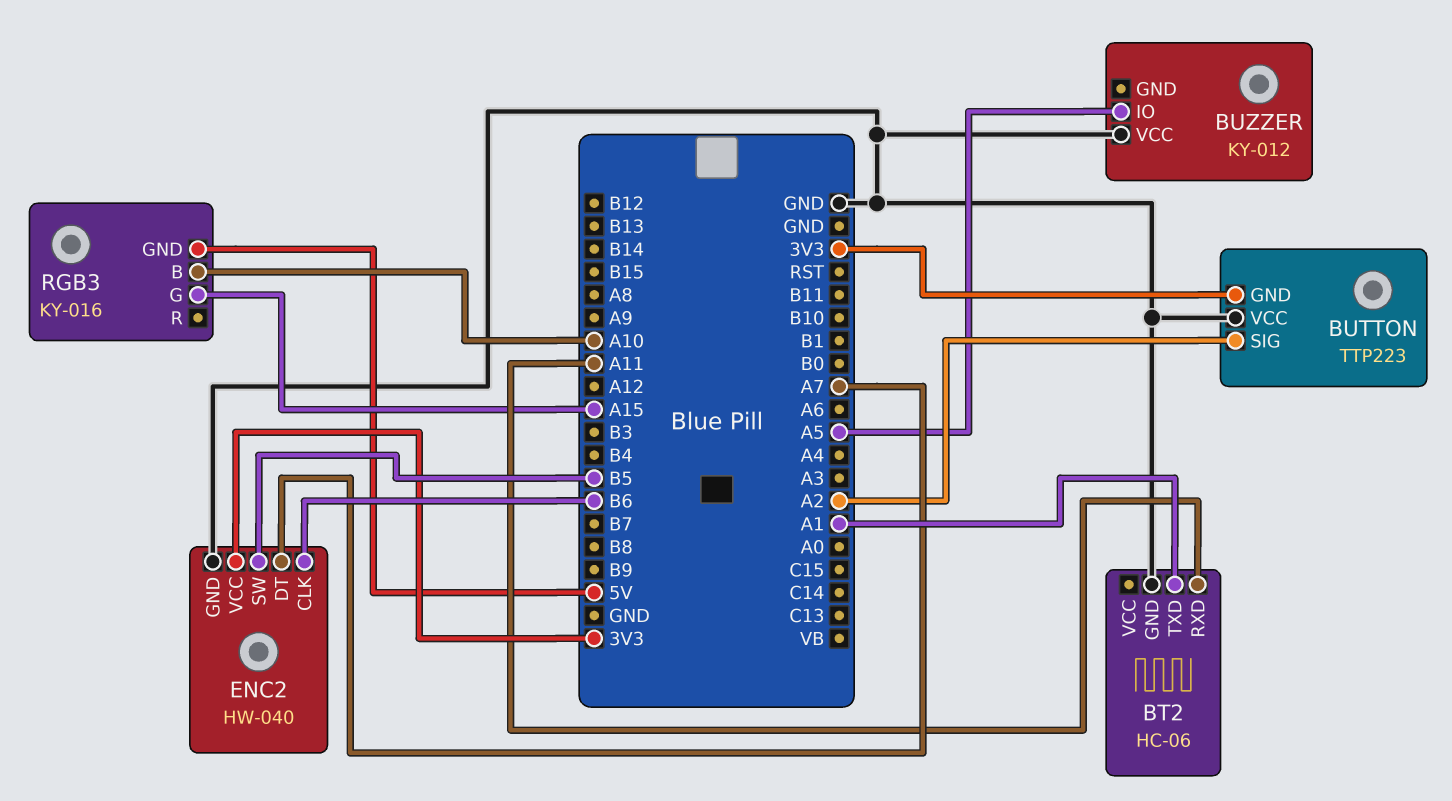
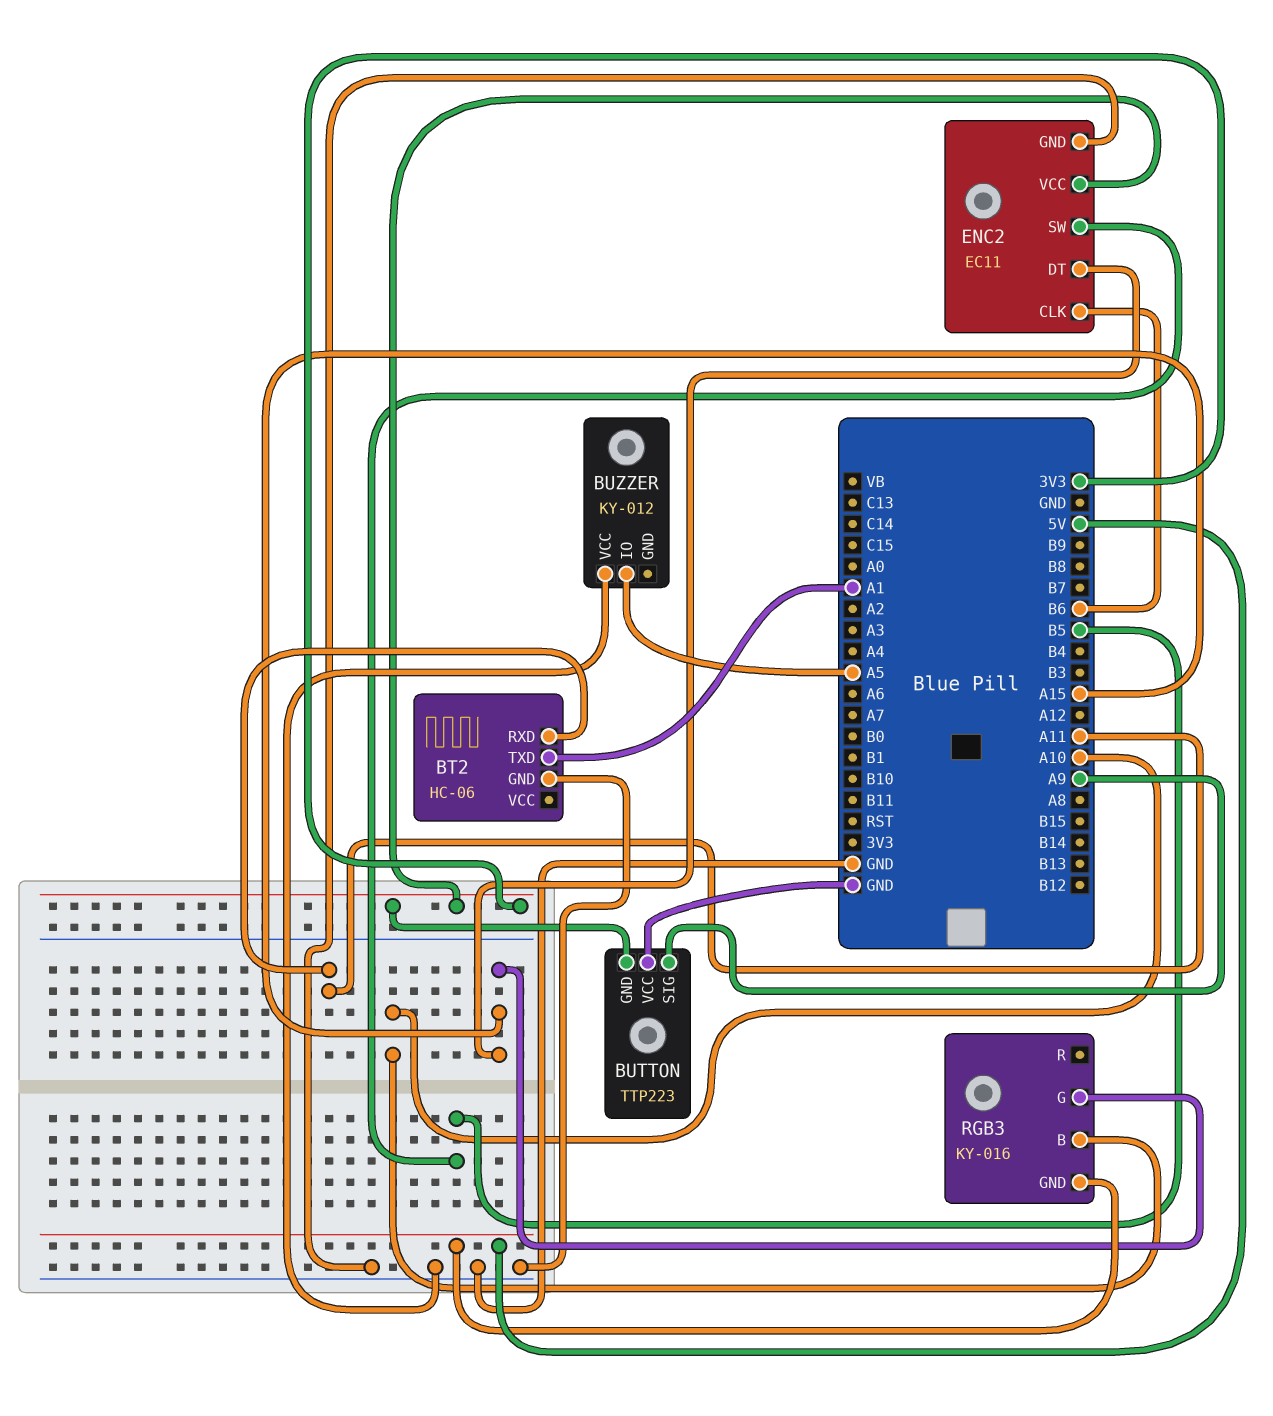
BUTTON pin SIG: A2 -> A9
ENC2: HW-040 -> EC11
ENC2 pin DT: A7 -> A15

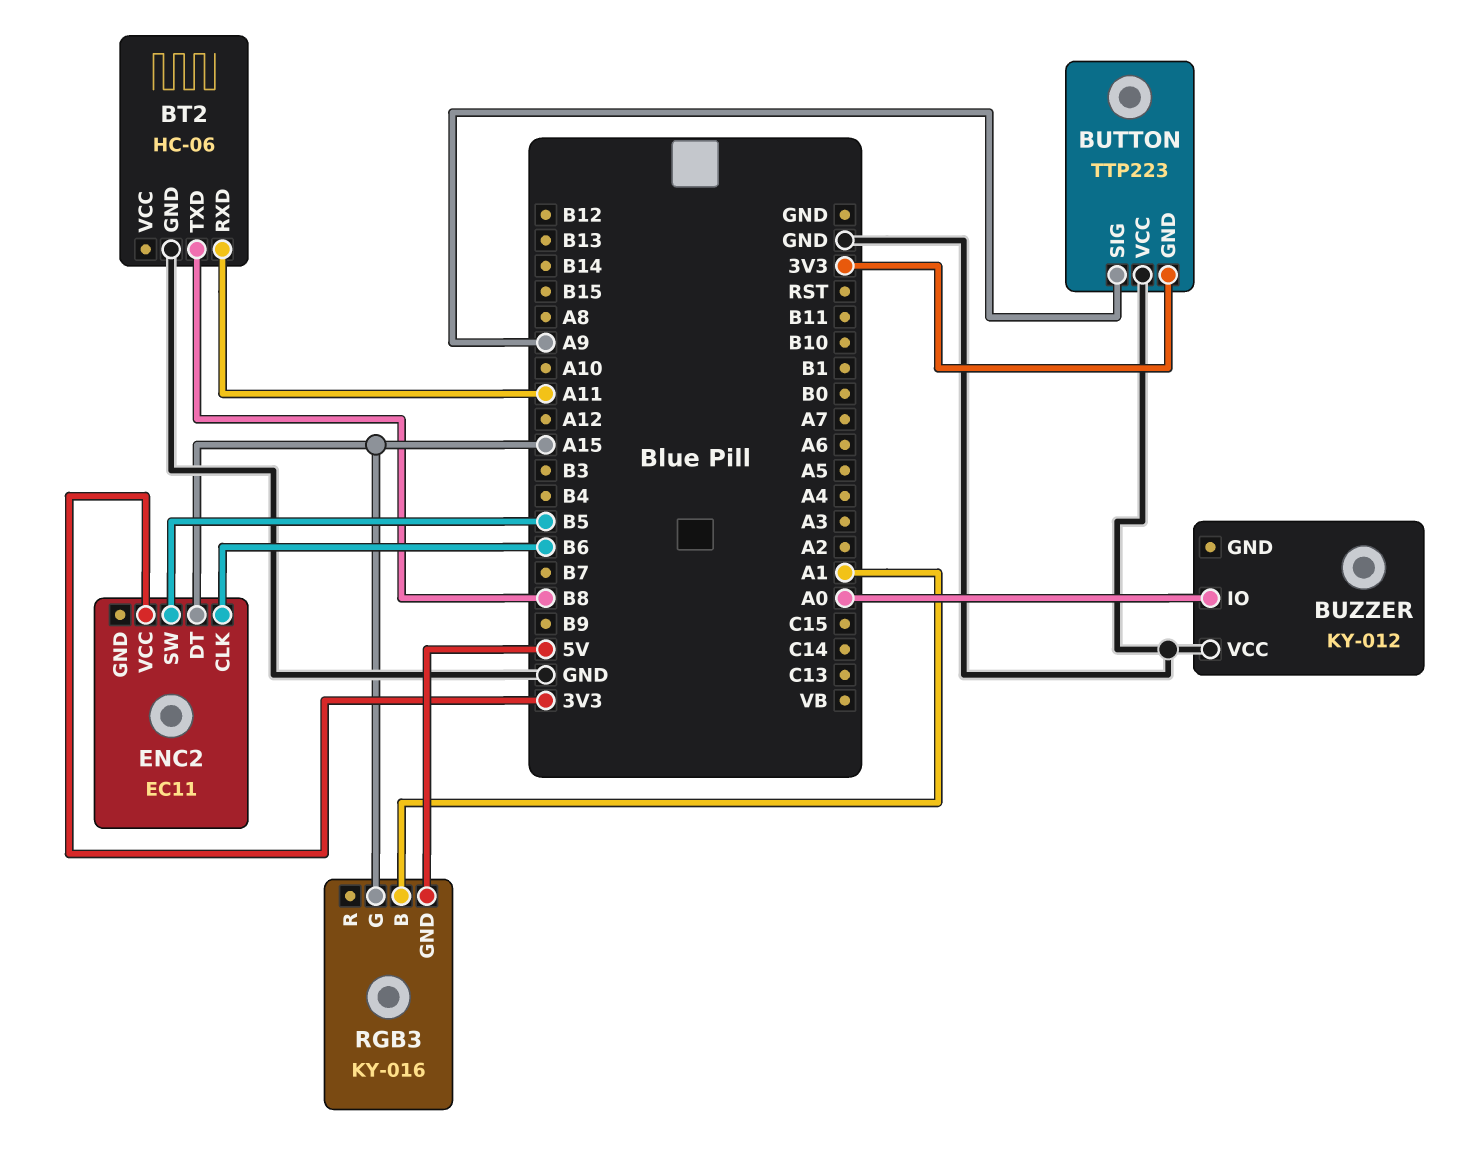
BT2 pin TXD: A1 -> B8
BUZZER pin IO: A5 -> A0
ENC2 pin GND: GND -> none
RGB3 pin B: A10 -> A1

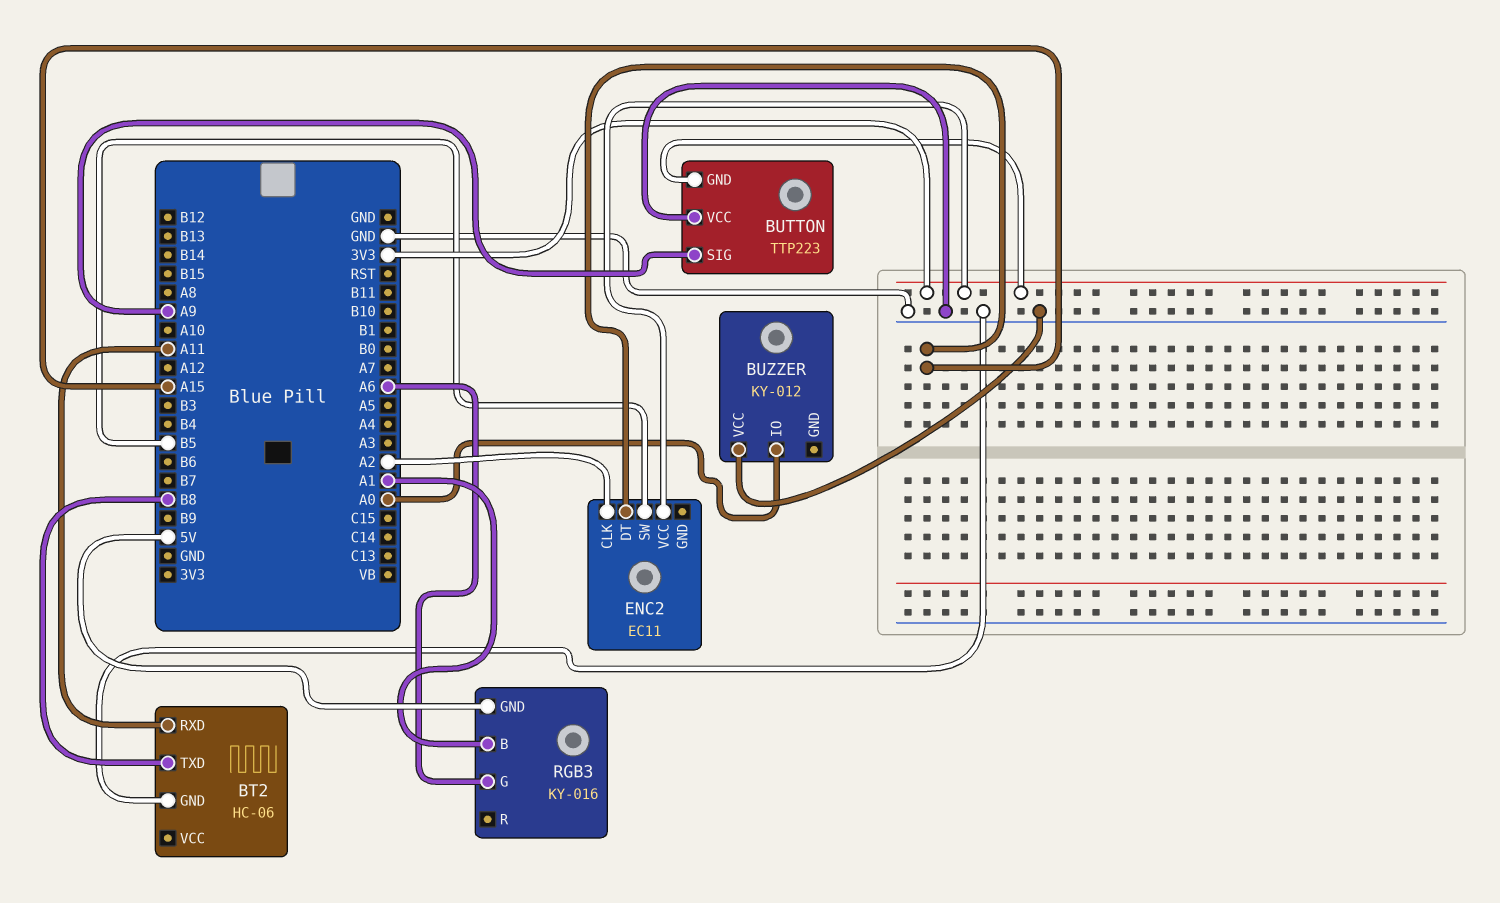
ENC2 pin CLK: B6 -> A2
RGB3 pin G: A15 -> A6

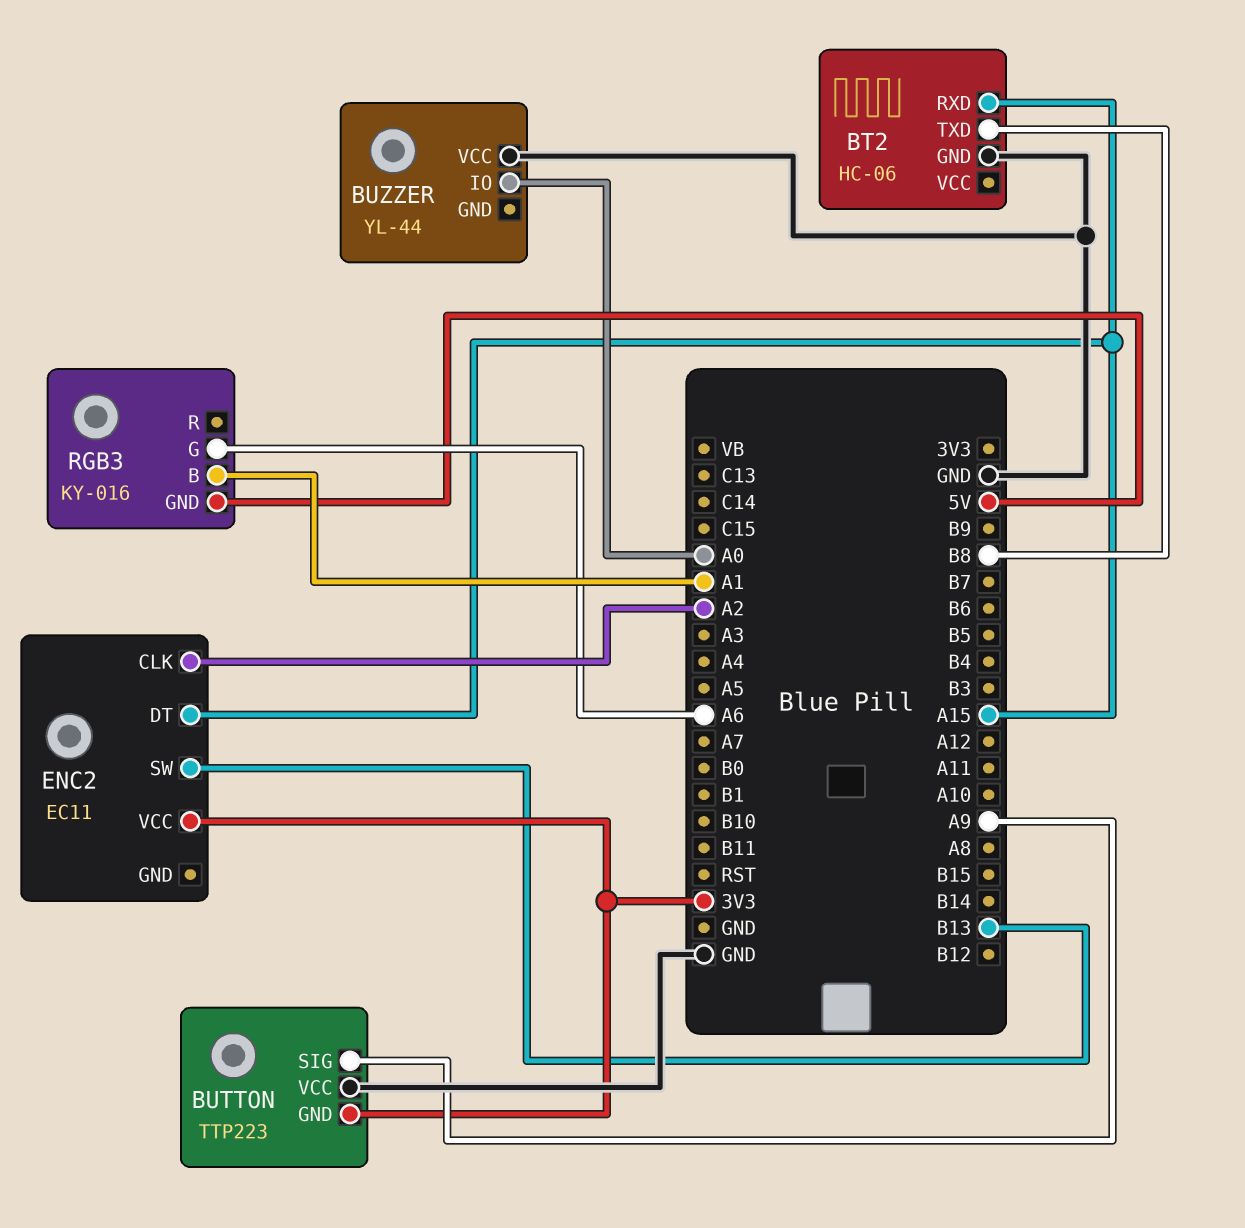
BT2 pin RXD: A11 -> A15
BUZZER: KY-012 -> YL-44
ENC2 pin SW: B5 -> B13

